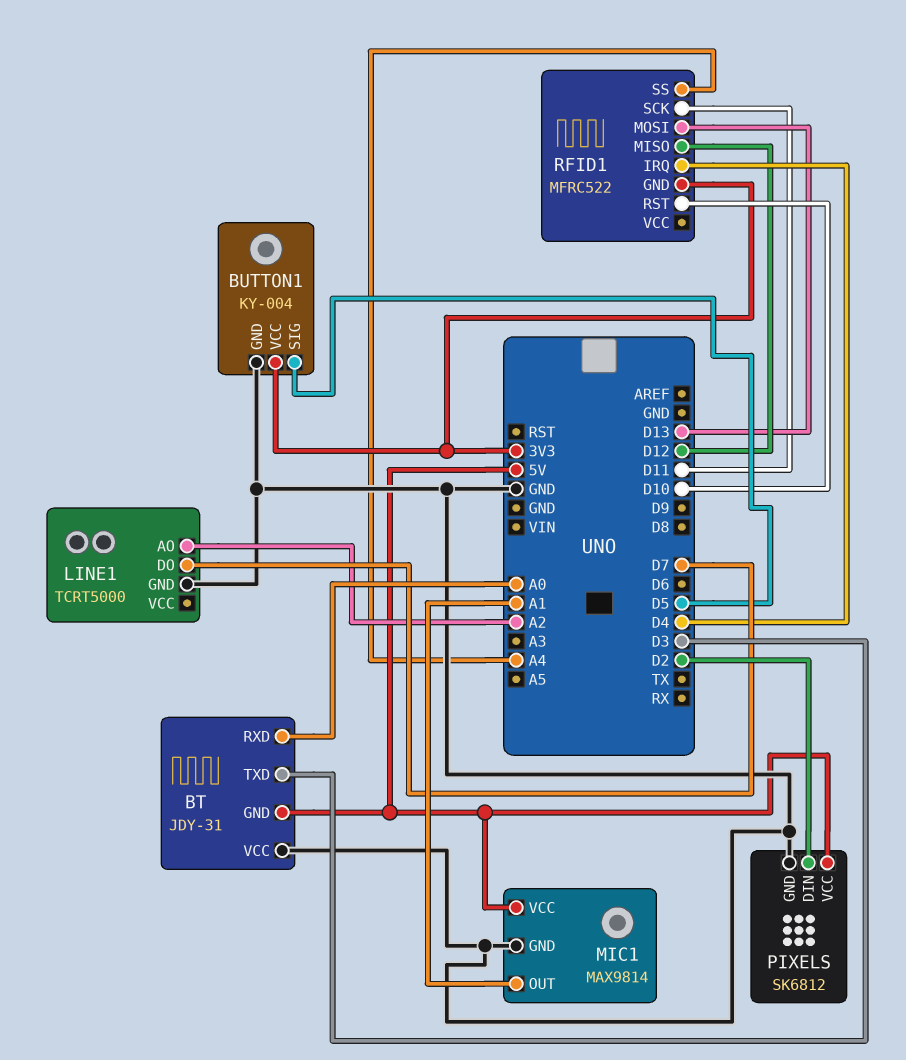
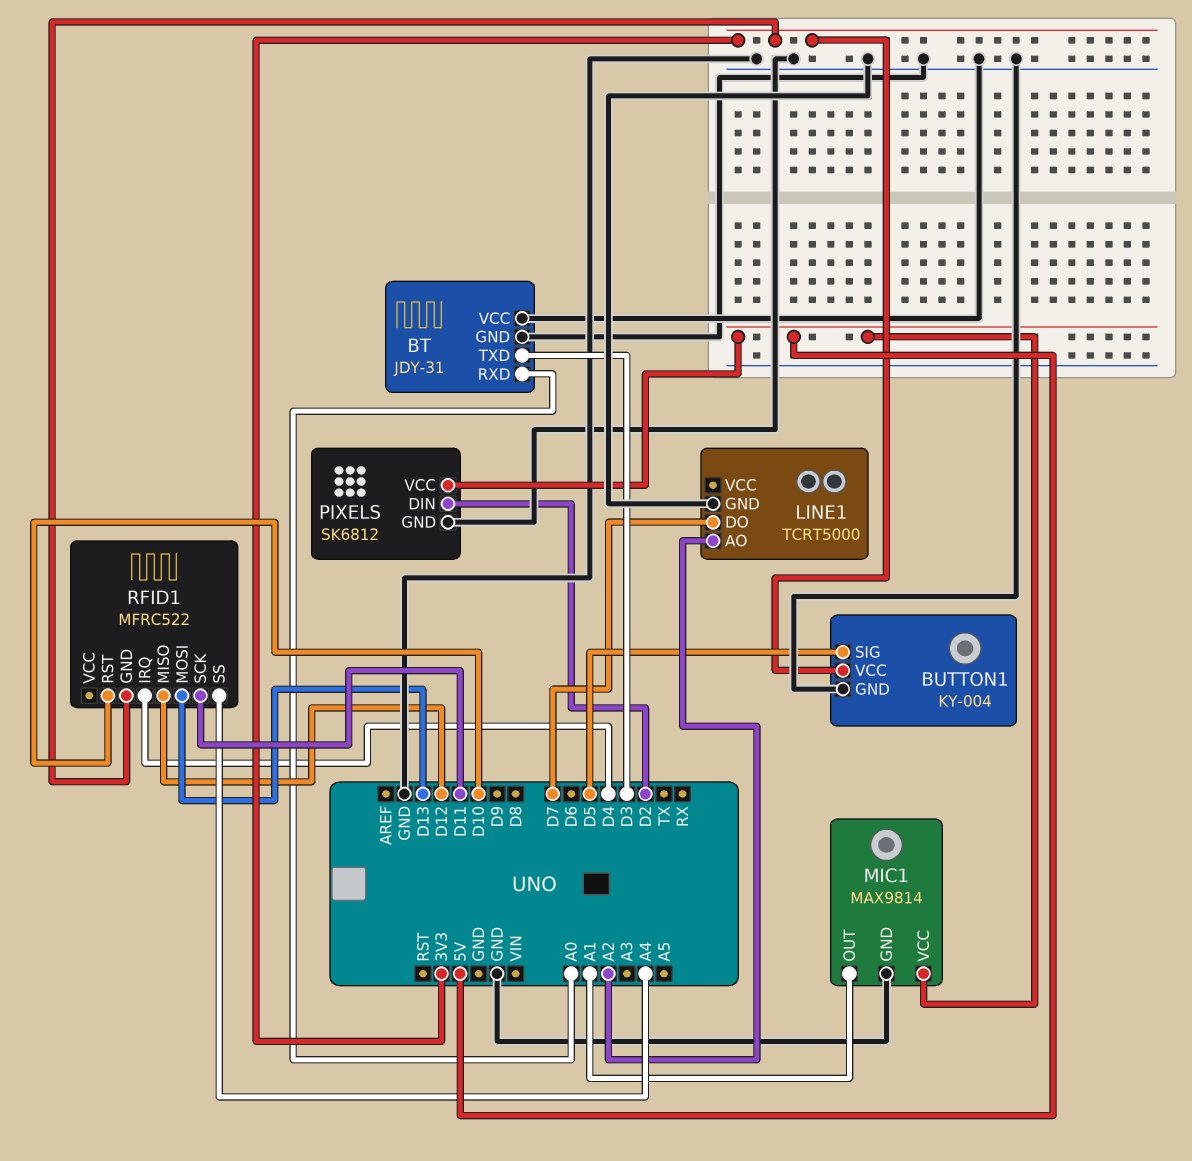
BT pin GND: 5V -> GND

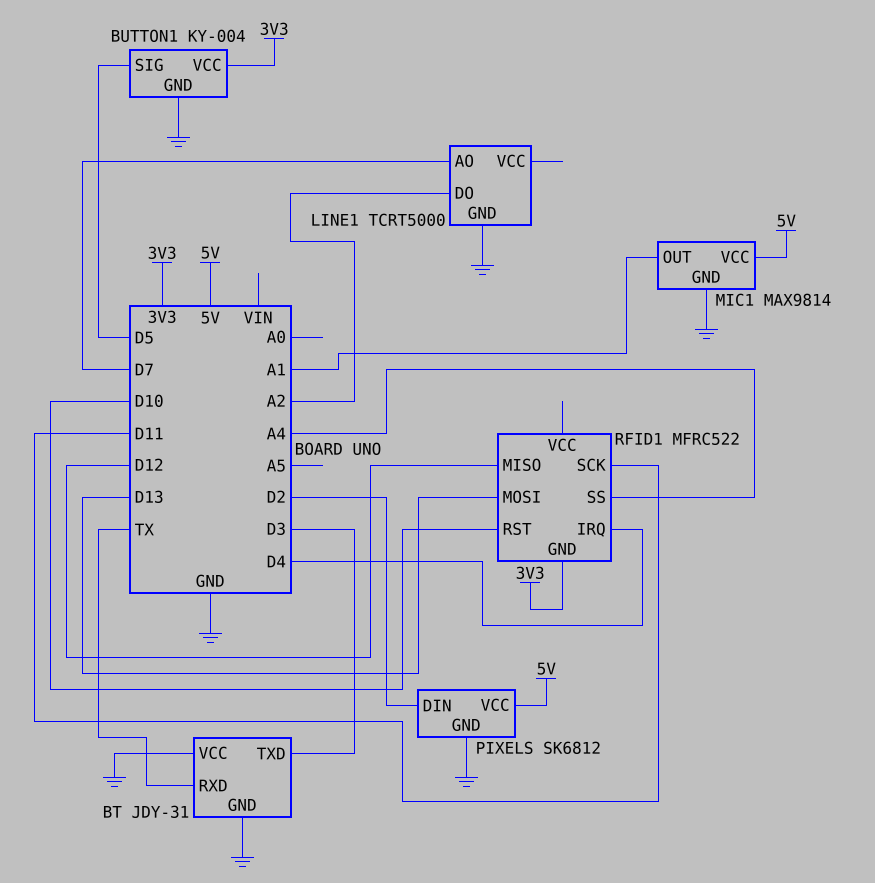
BT pin RXD: A0 -> TX
LINE1 pin AO: A2 -> D7
LINE1 pin DO: D7 -> A2

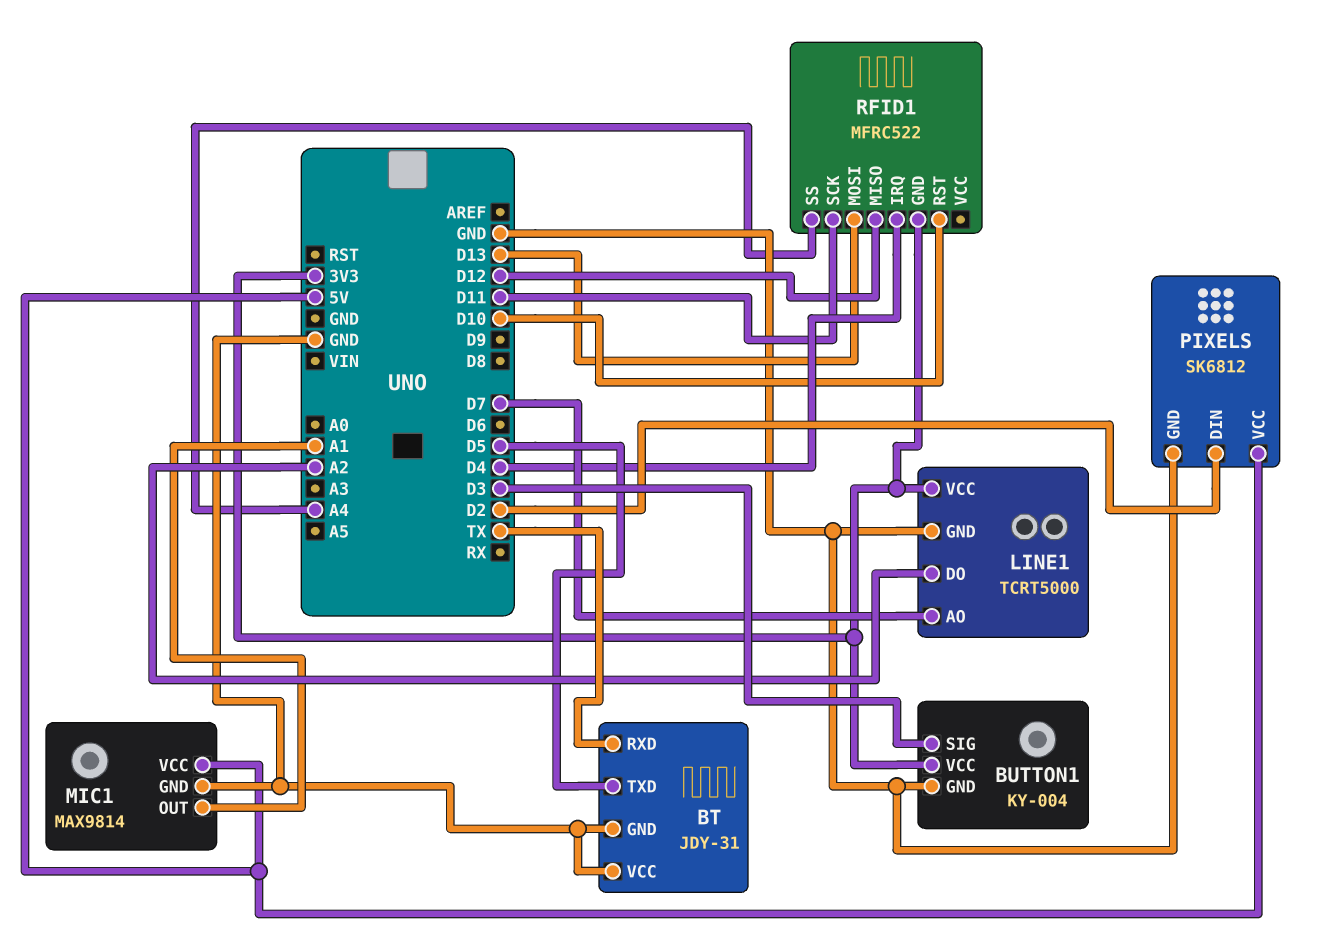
BT pin TXD: D3 -> D5
BUTTON1 pin SIG: D5 -> D3
LINE1 pin VCC: none -> 3V3

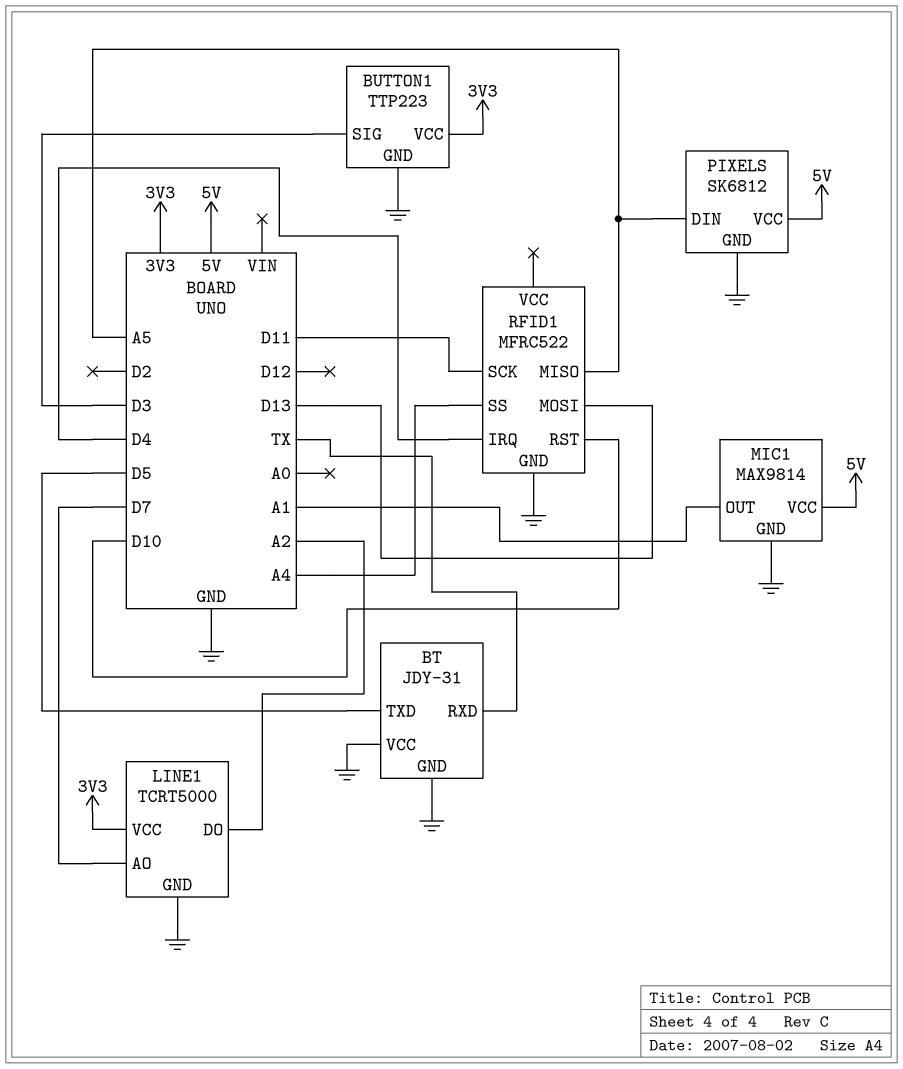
BUTTON1: KY-004 -> TTP223
PIXELS pin DIN: D2 -> A5
RFID1 pin GND: 3V3 -> GND
RFID1 pin MISO: D12 -> A5

